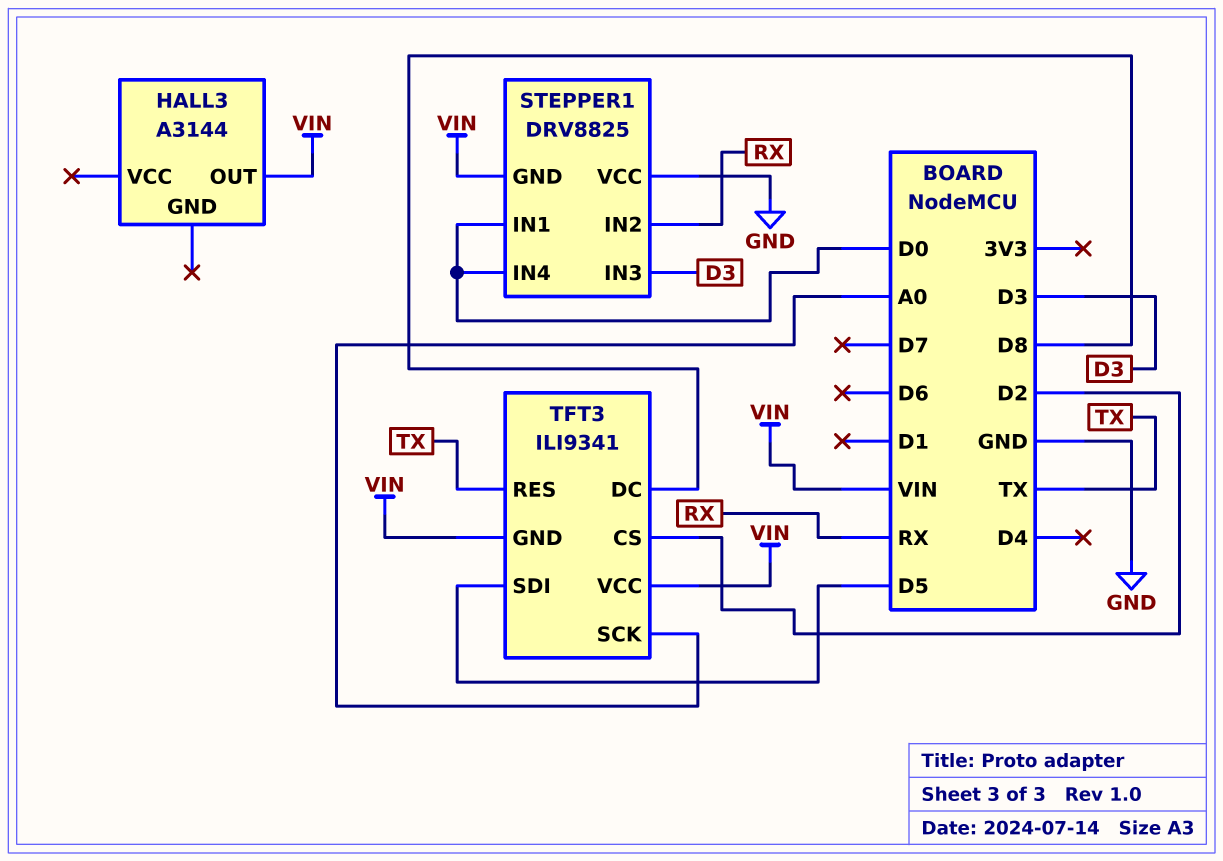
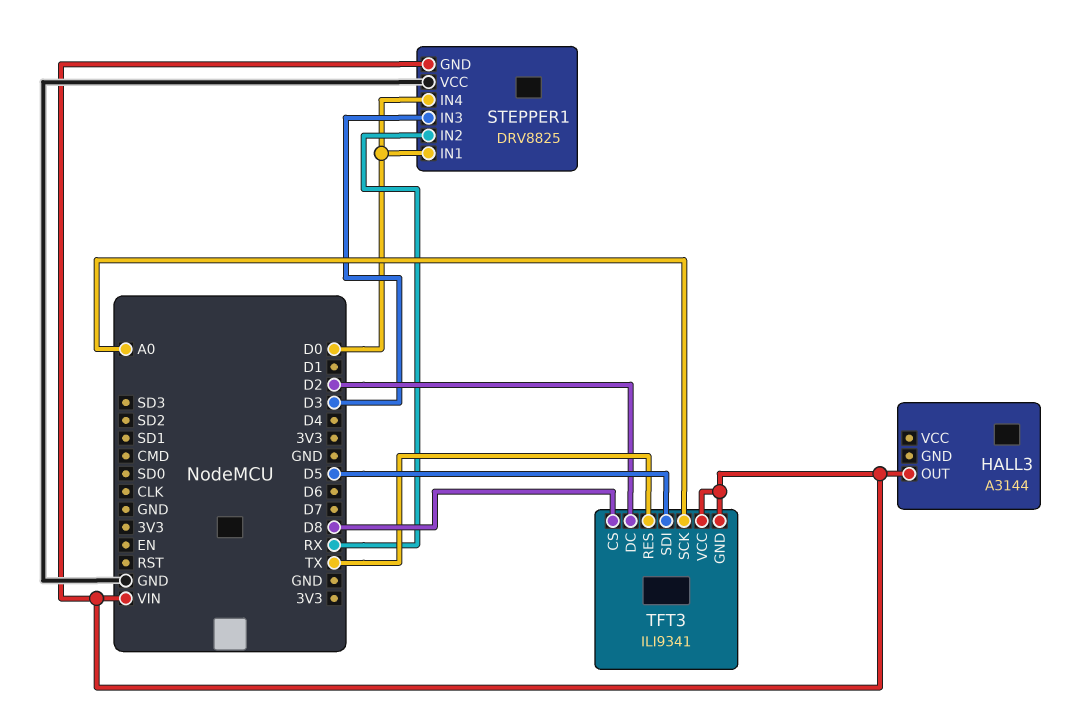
TFT3 pin CS: D2 -> D8
TFT3 pin DC: D8 -> D2

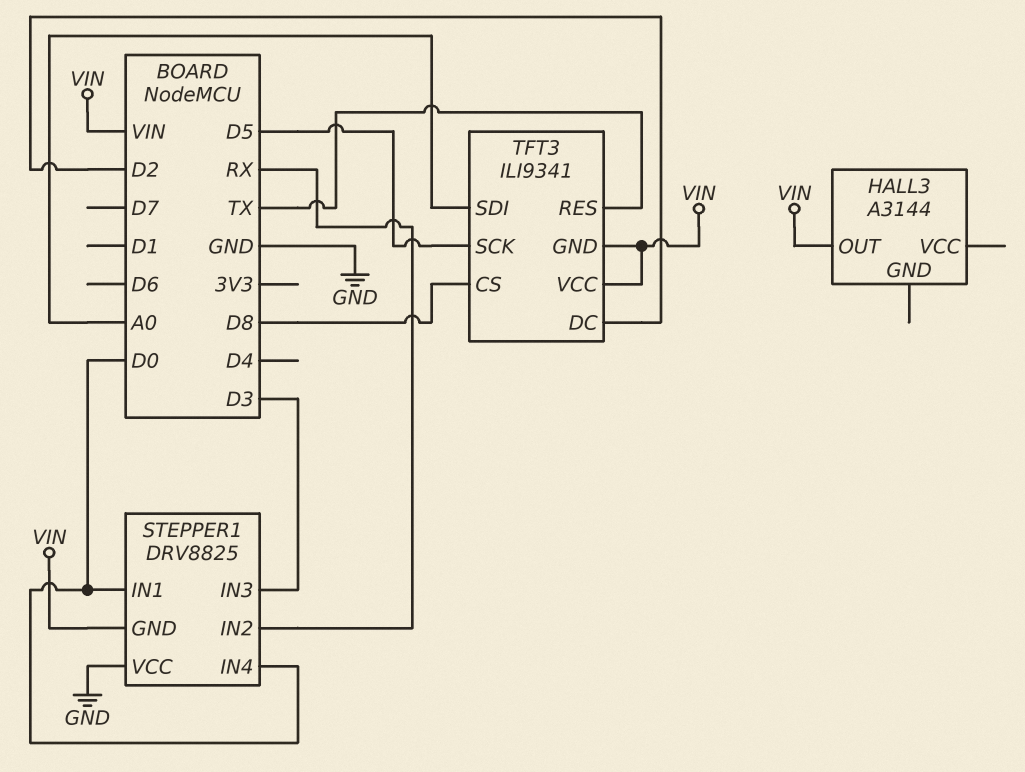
TFT3 pin SCK: A0 -> D5
TFT3 pin SDI: D5 -> A0

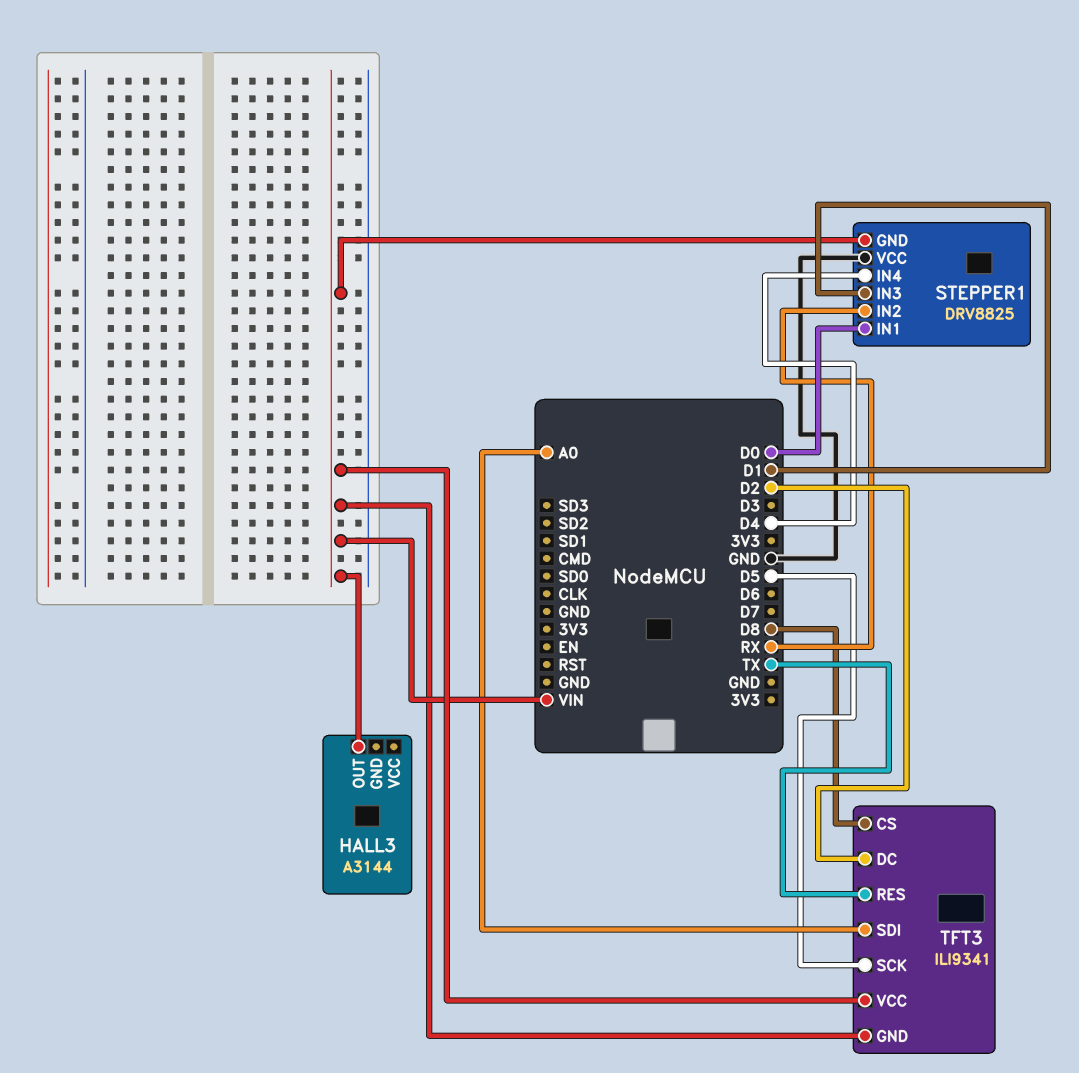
STEPPER1 pin IN3: D3 -> D1
STEPPER1 pin IN4: D0 -> D4

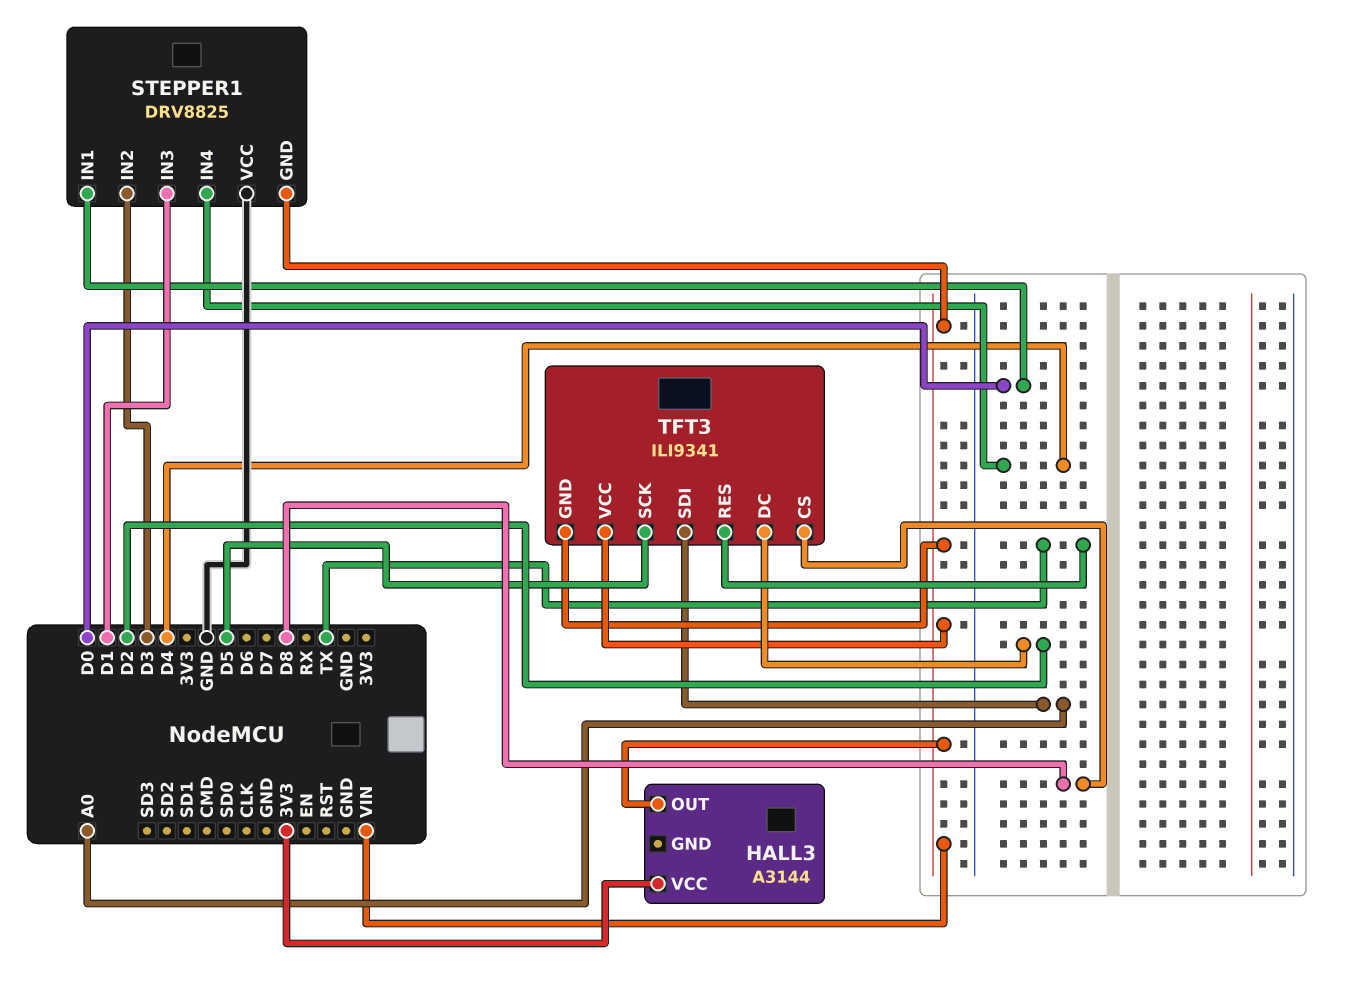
HALL3 pin VCC: none -> 3V3
STEPPER1 pin IN2: RX -> D3

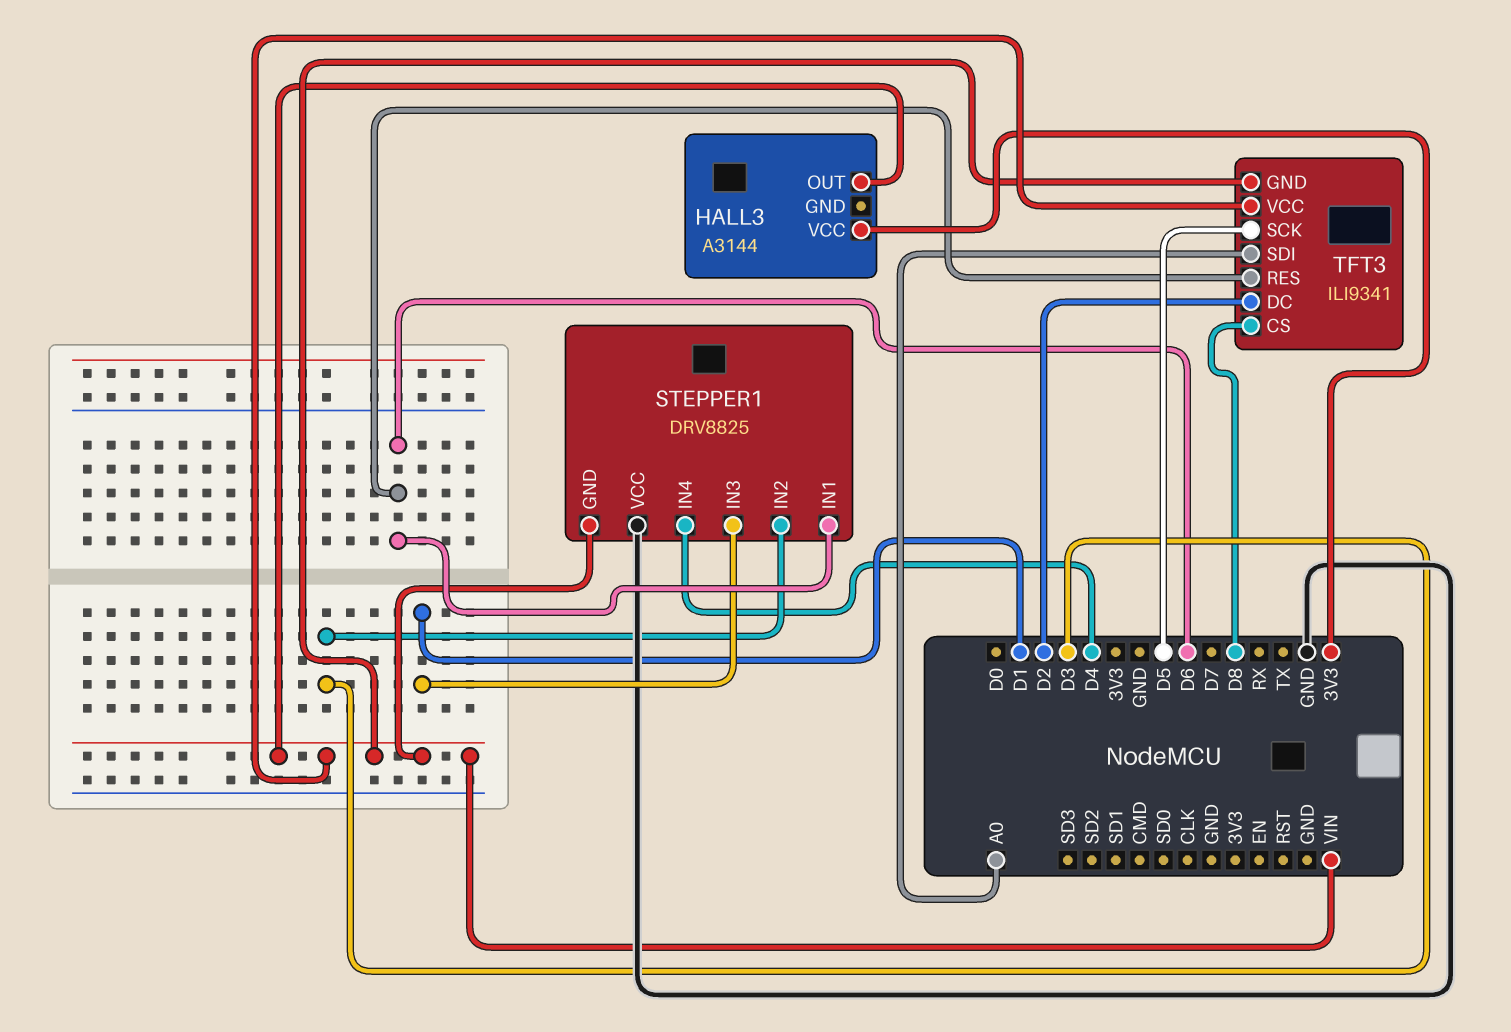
STEPPER1 pin IN1: D0 -> D6
TFT3 pin RES: TX -> D6

